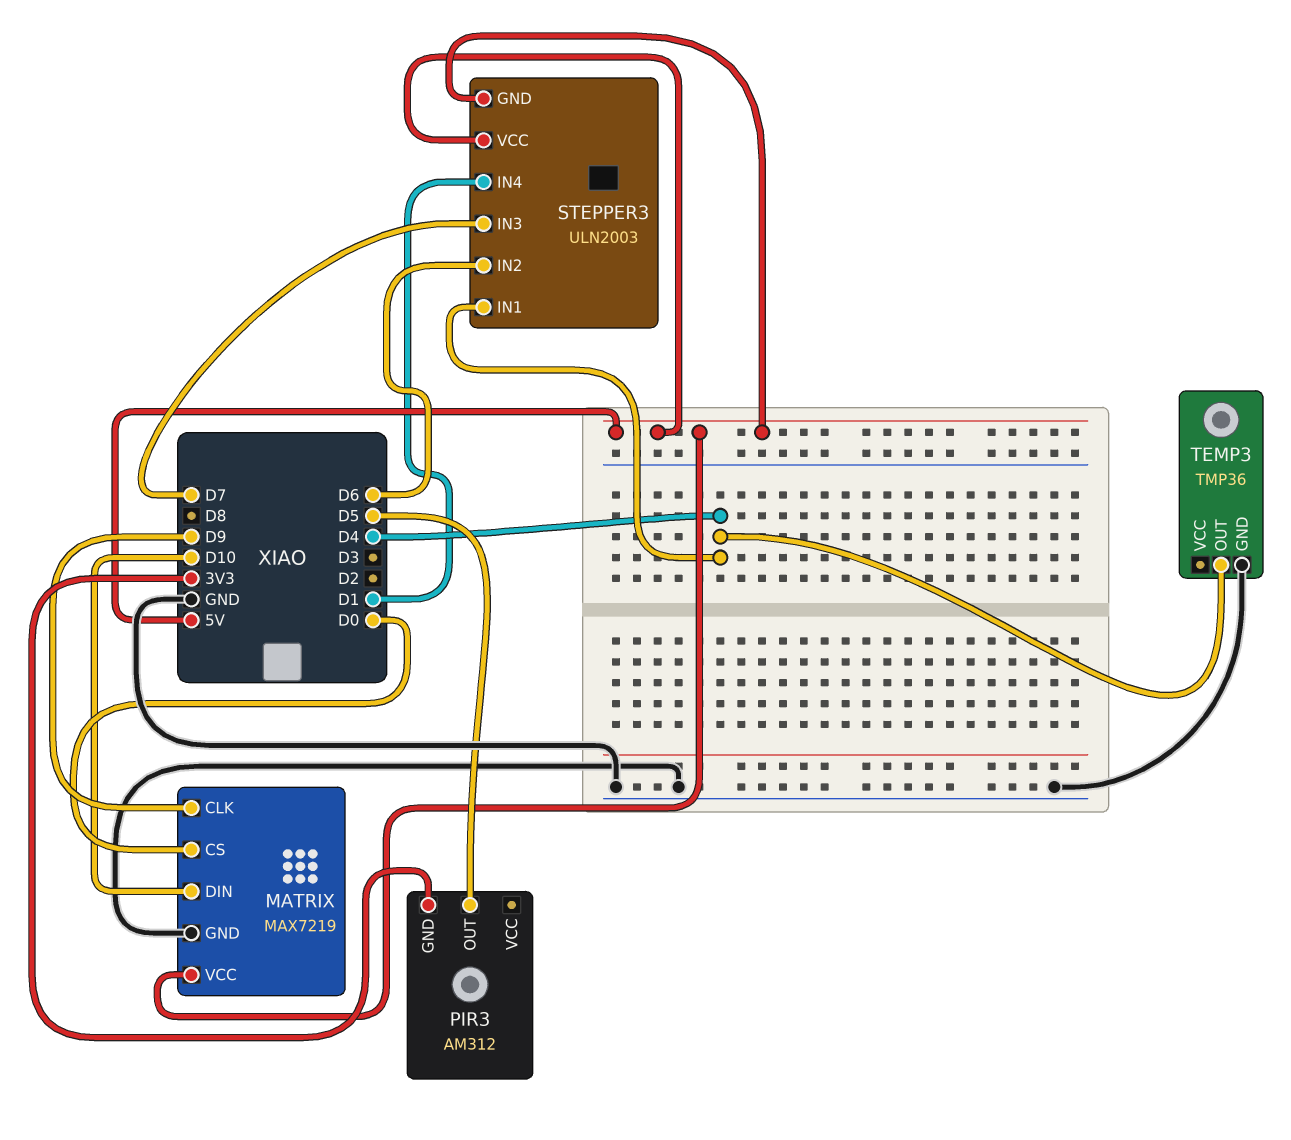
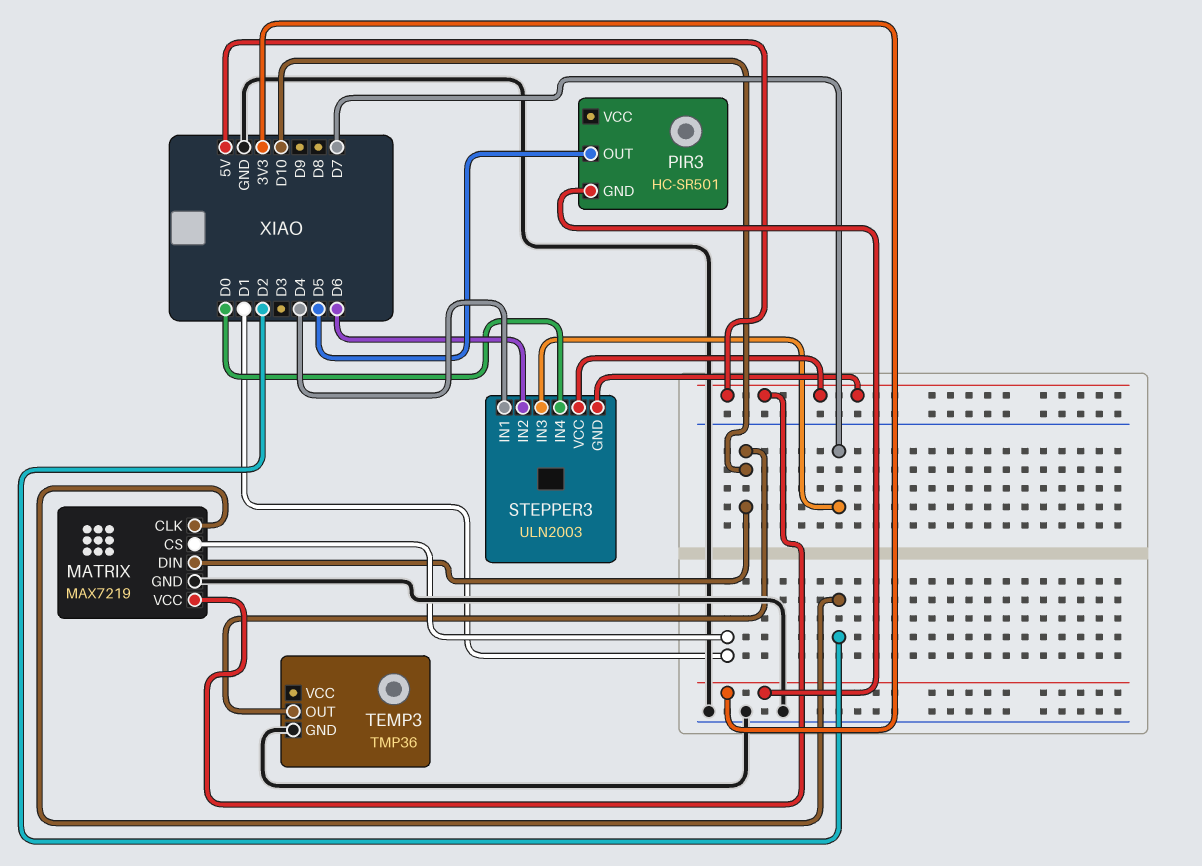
MATRIX pin CLK: D9 -> D2
MATRIX pin CS: D0 -> D1
PIR3: AM312 -> HC-SR501
STEPPER3 pin IN4: D1 -> D0
TEMP3 pin OUT: D4 -> D10

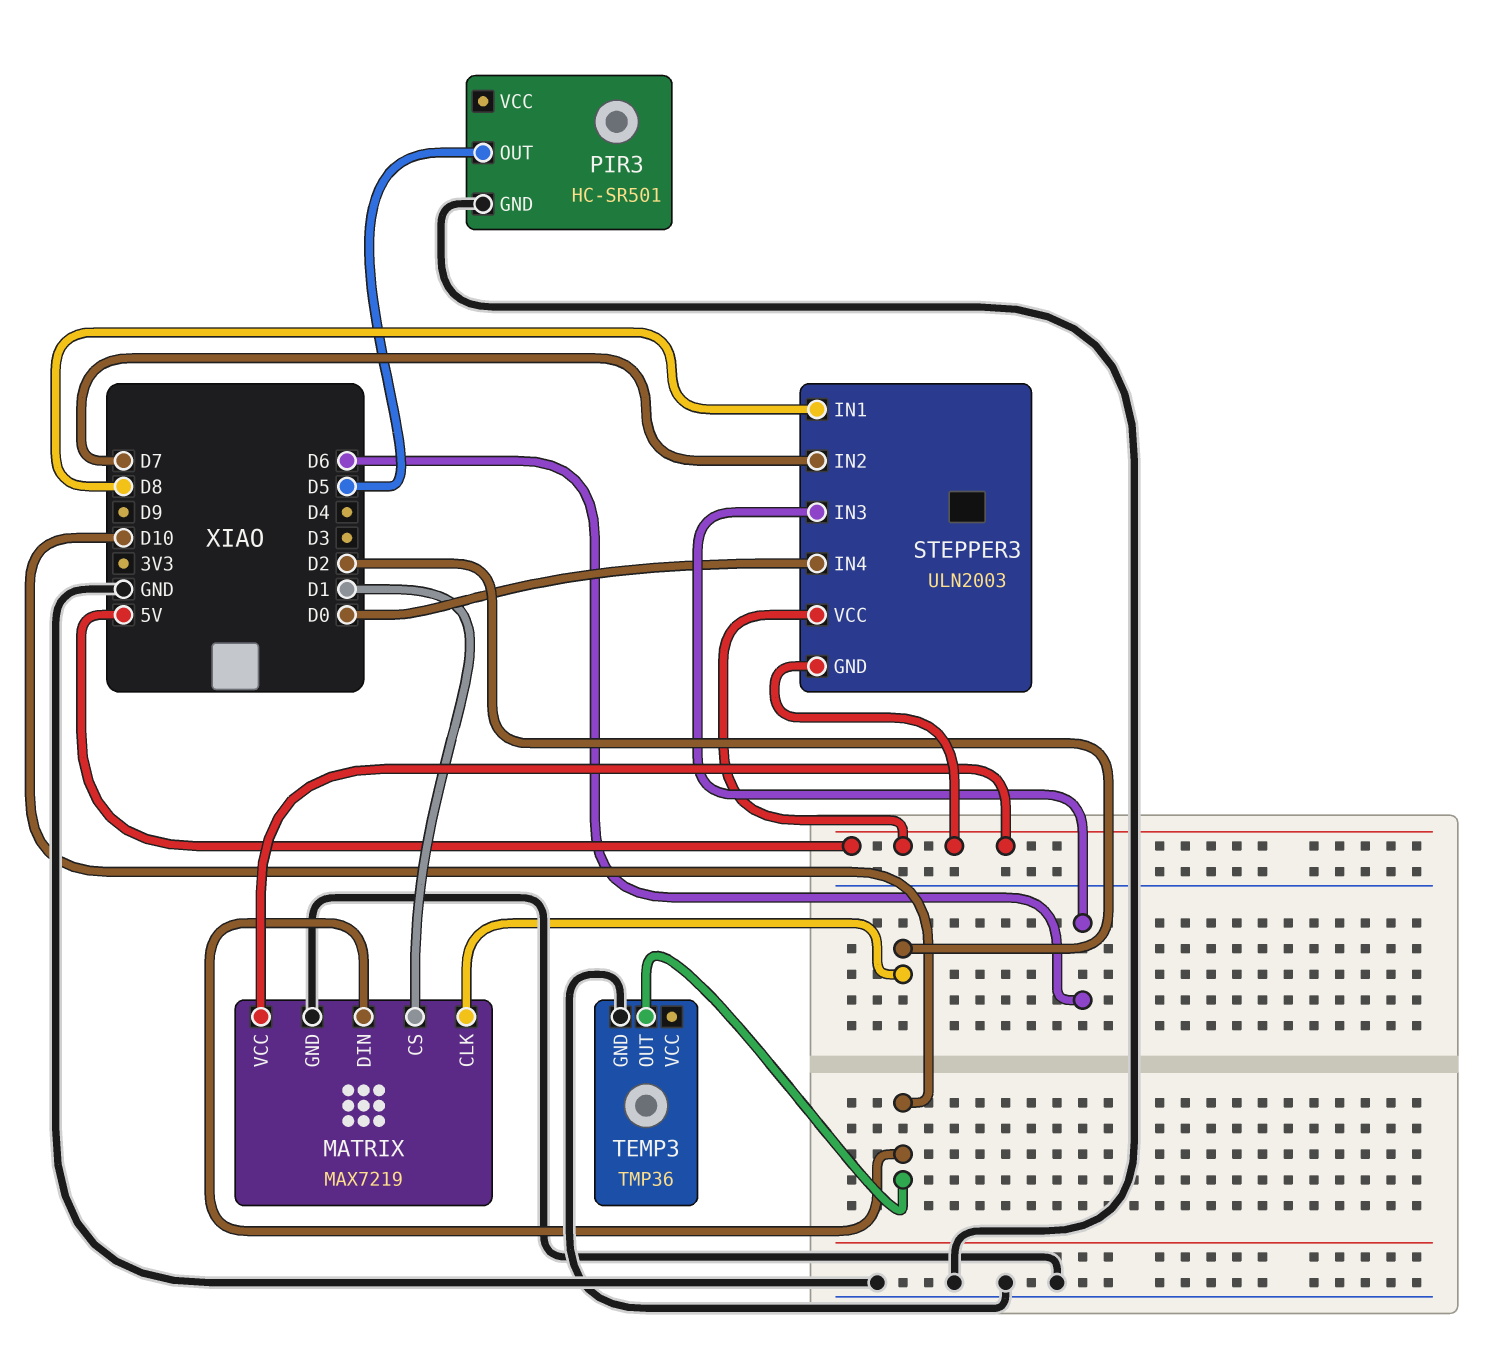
PIR3 pin GND: 3V3 -> GND
STEPPER3 pin IN1: D4 -> D8
STEPPER3 pin IN2: D6 -> D7
STEPPER3 pin IN3: D7 -> D6

